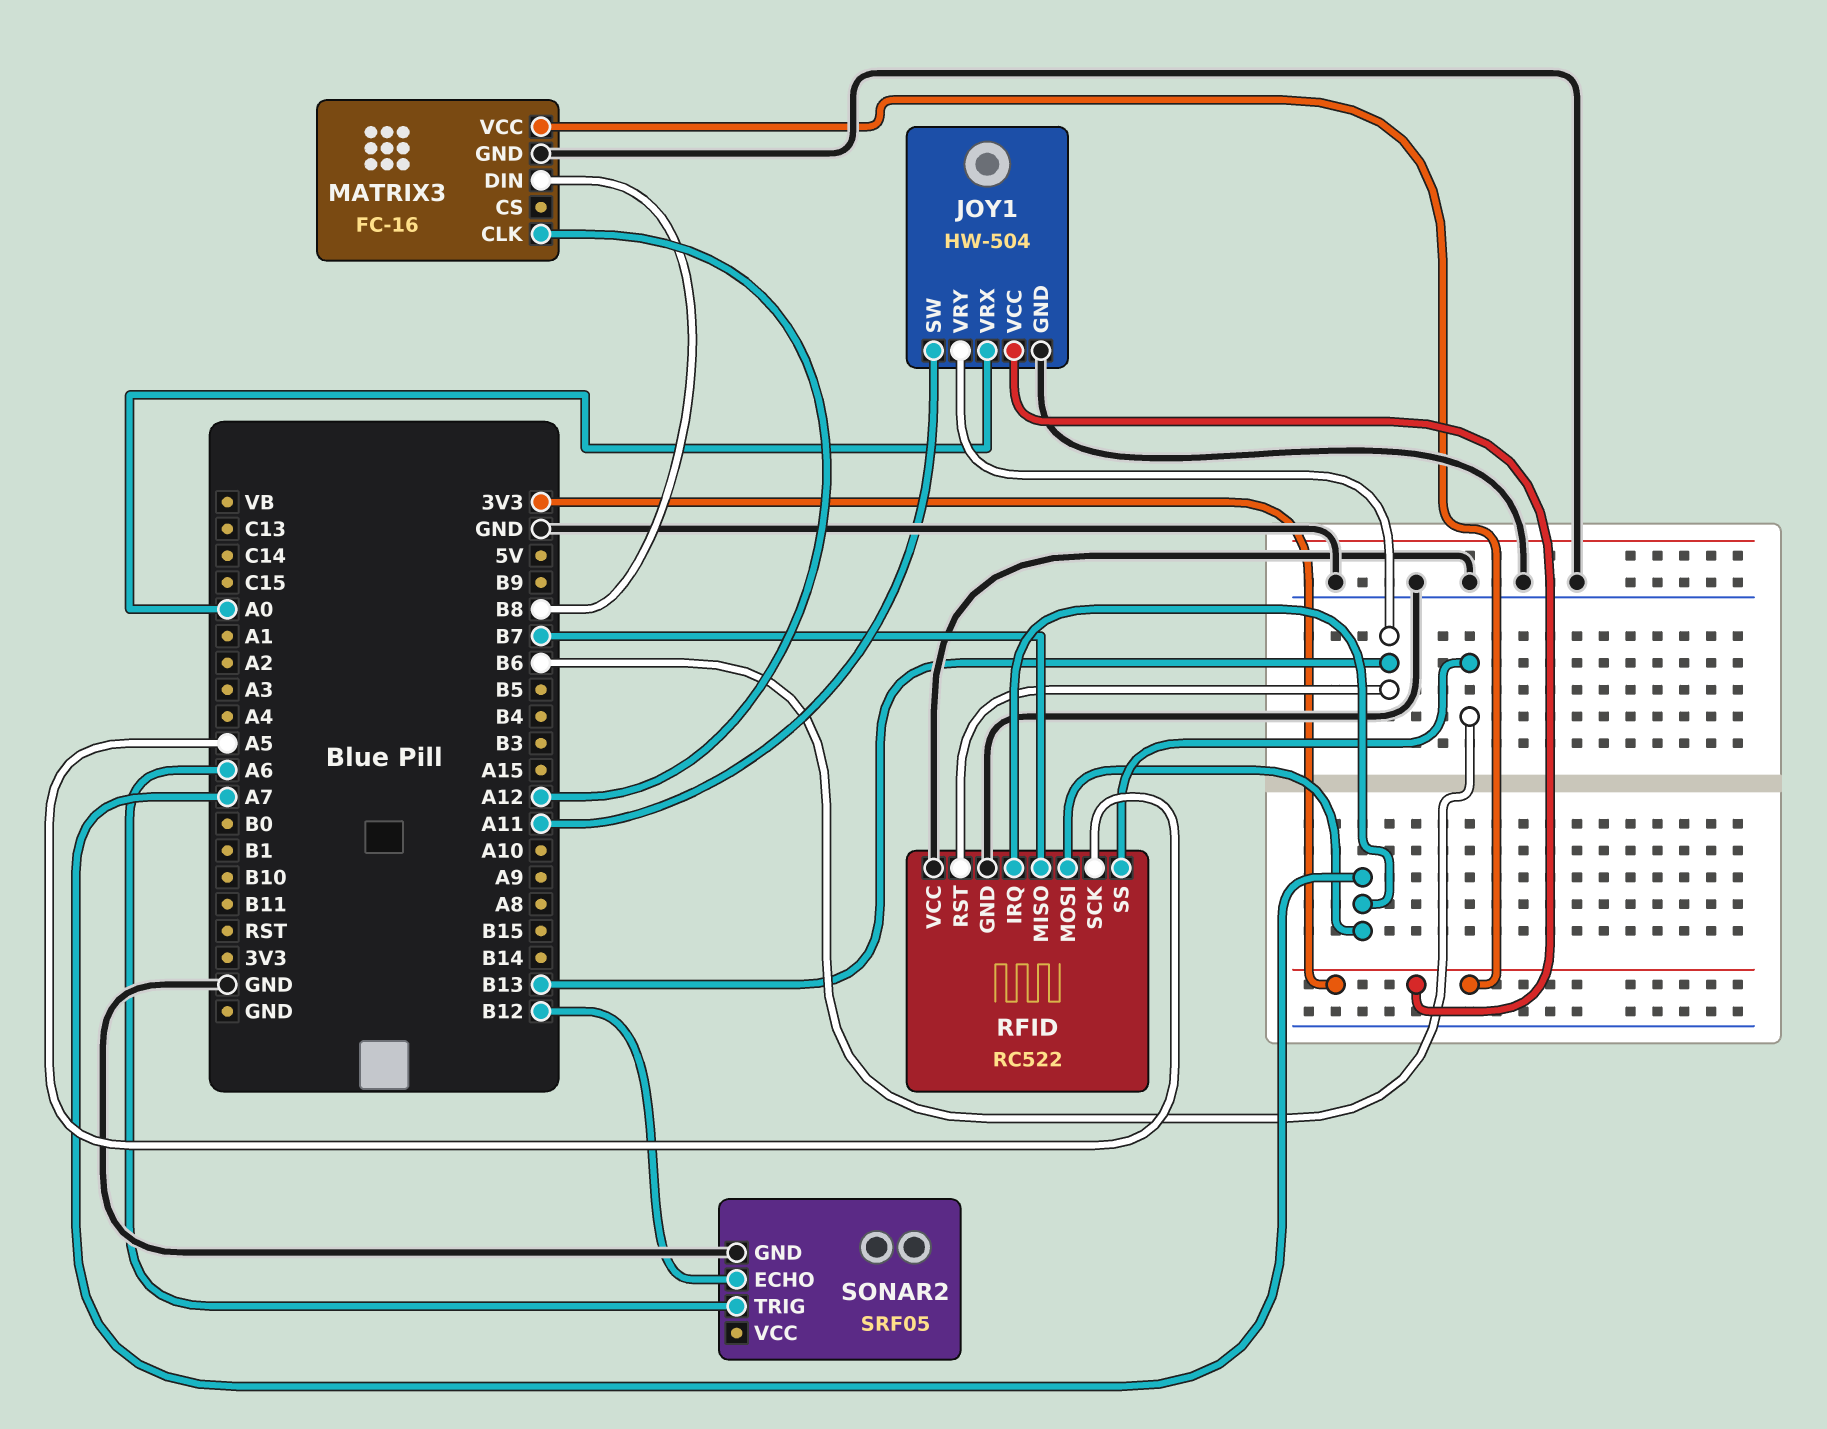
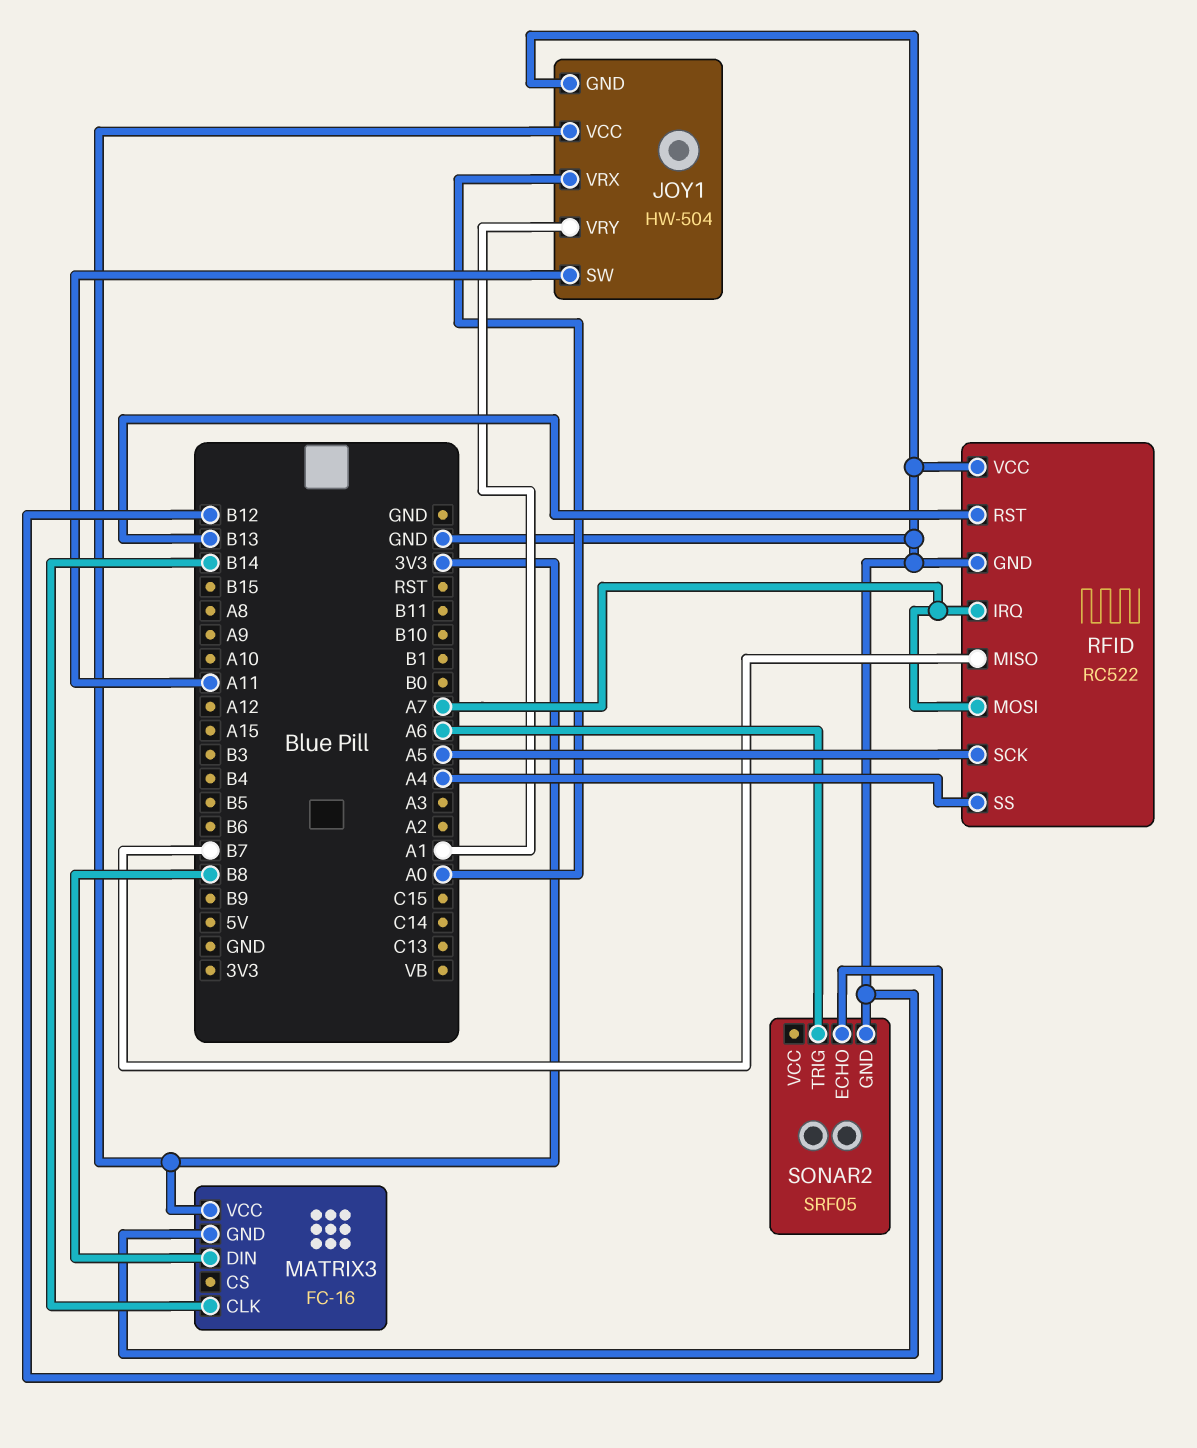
JOY1 pin VRY: B13 -> A1
MATRIX3 pin CLK: A12 -> B14
RFID pin SS: B6 -> A4

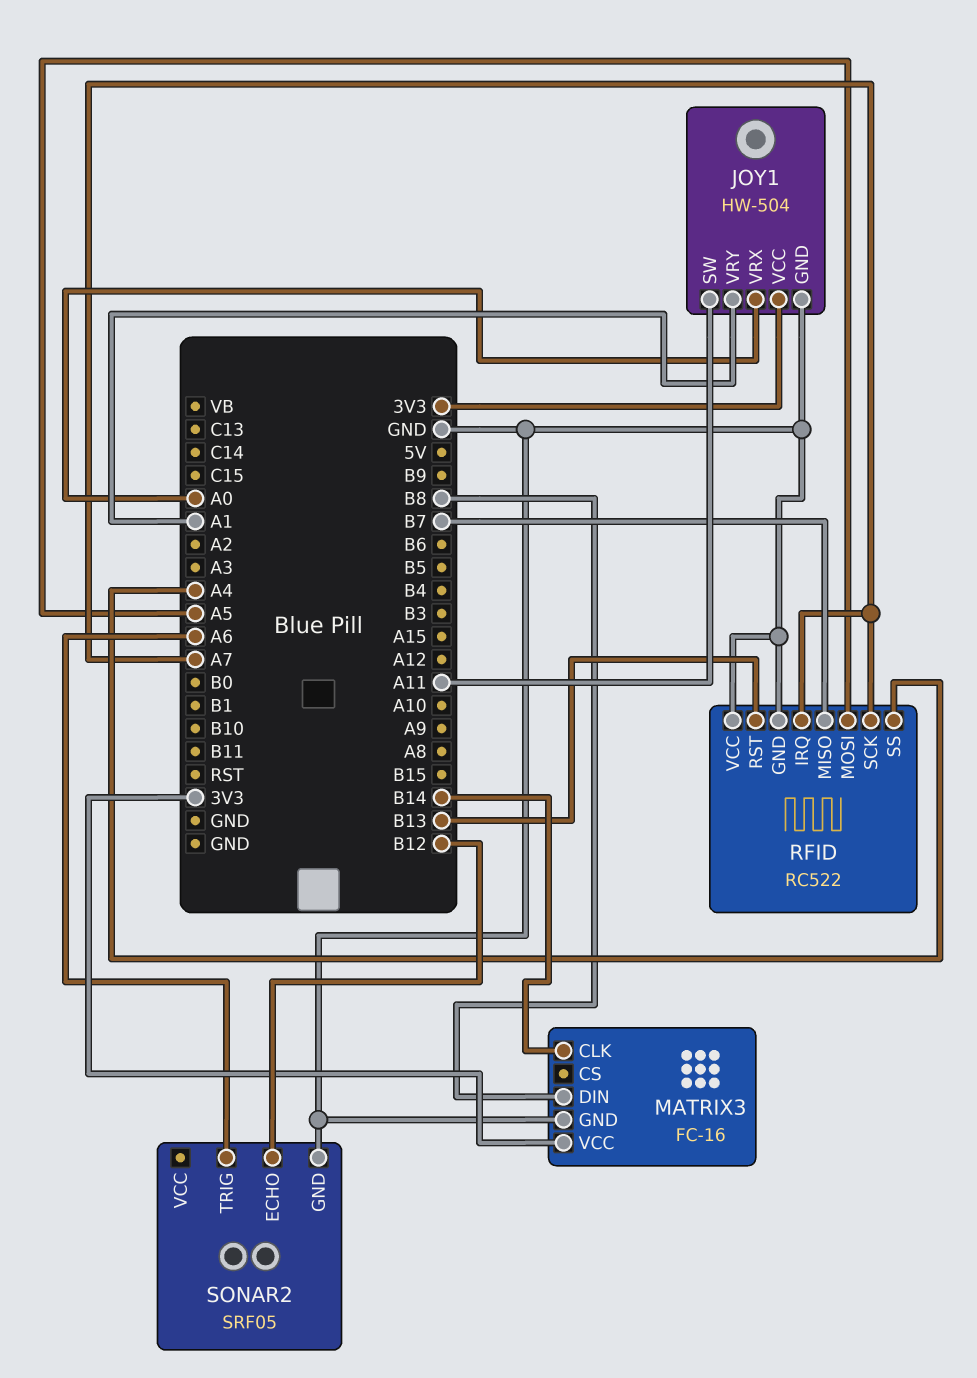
RFID pin MOSI: A7 -> A5
RFID pin SCK: A5 -> A7

